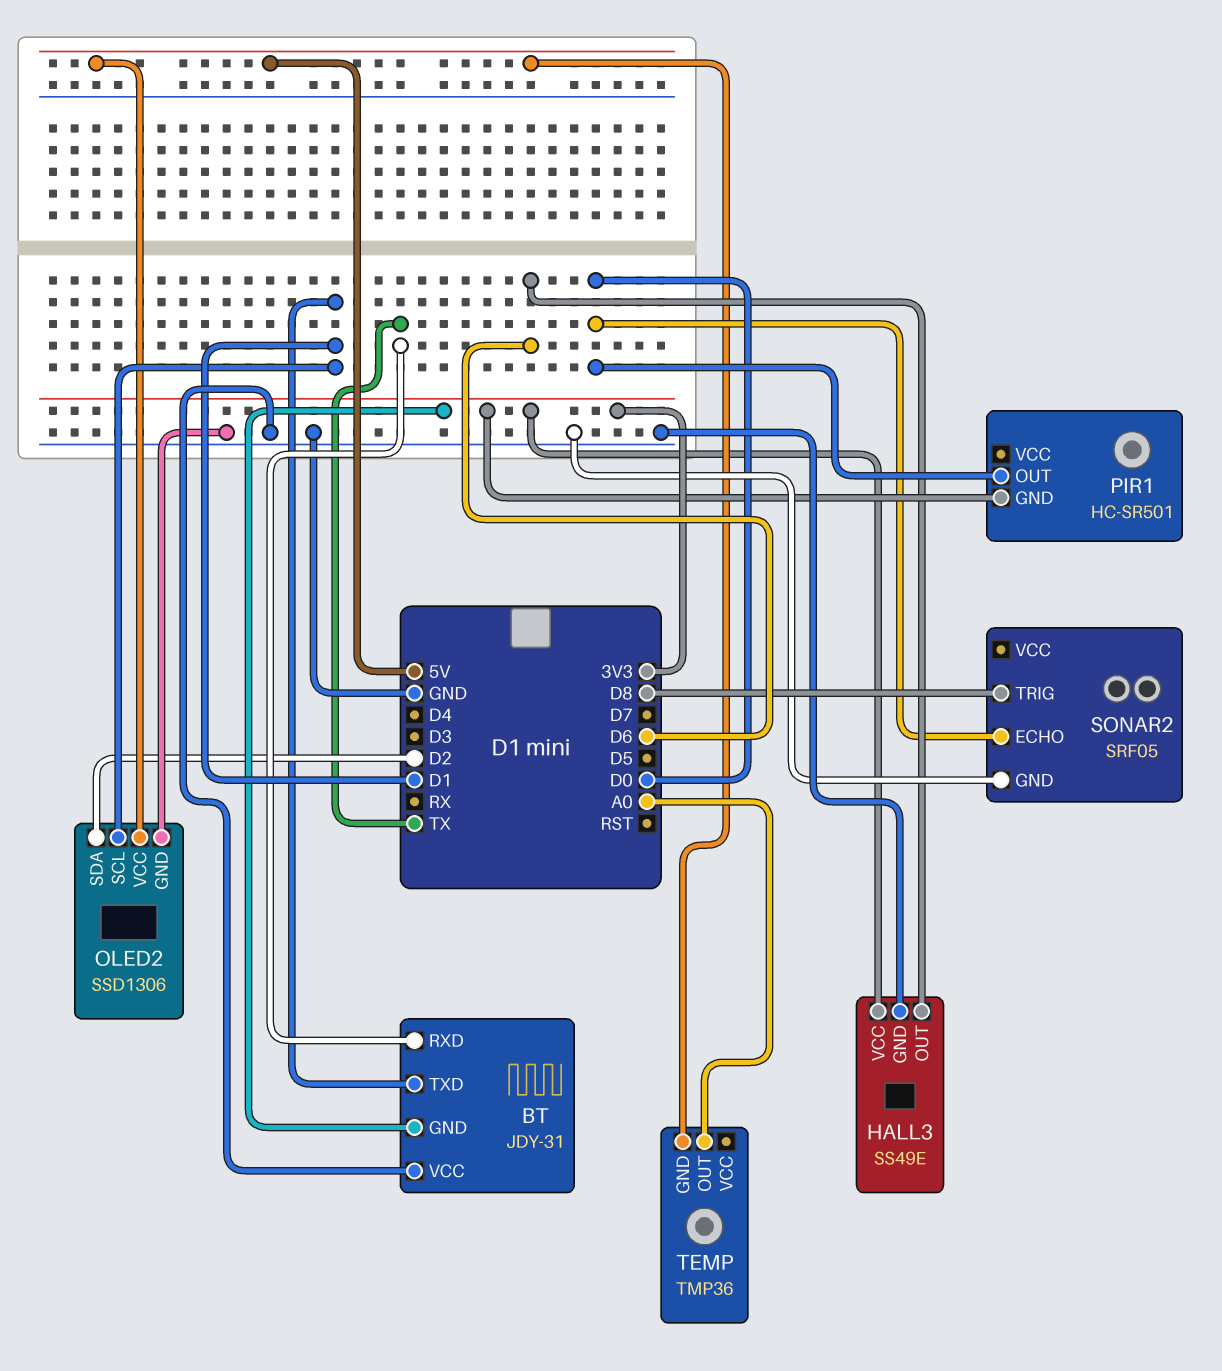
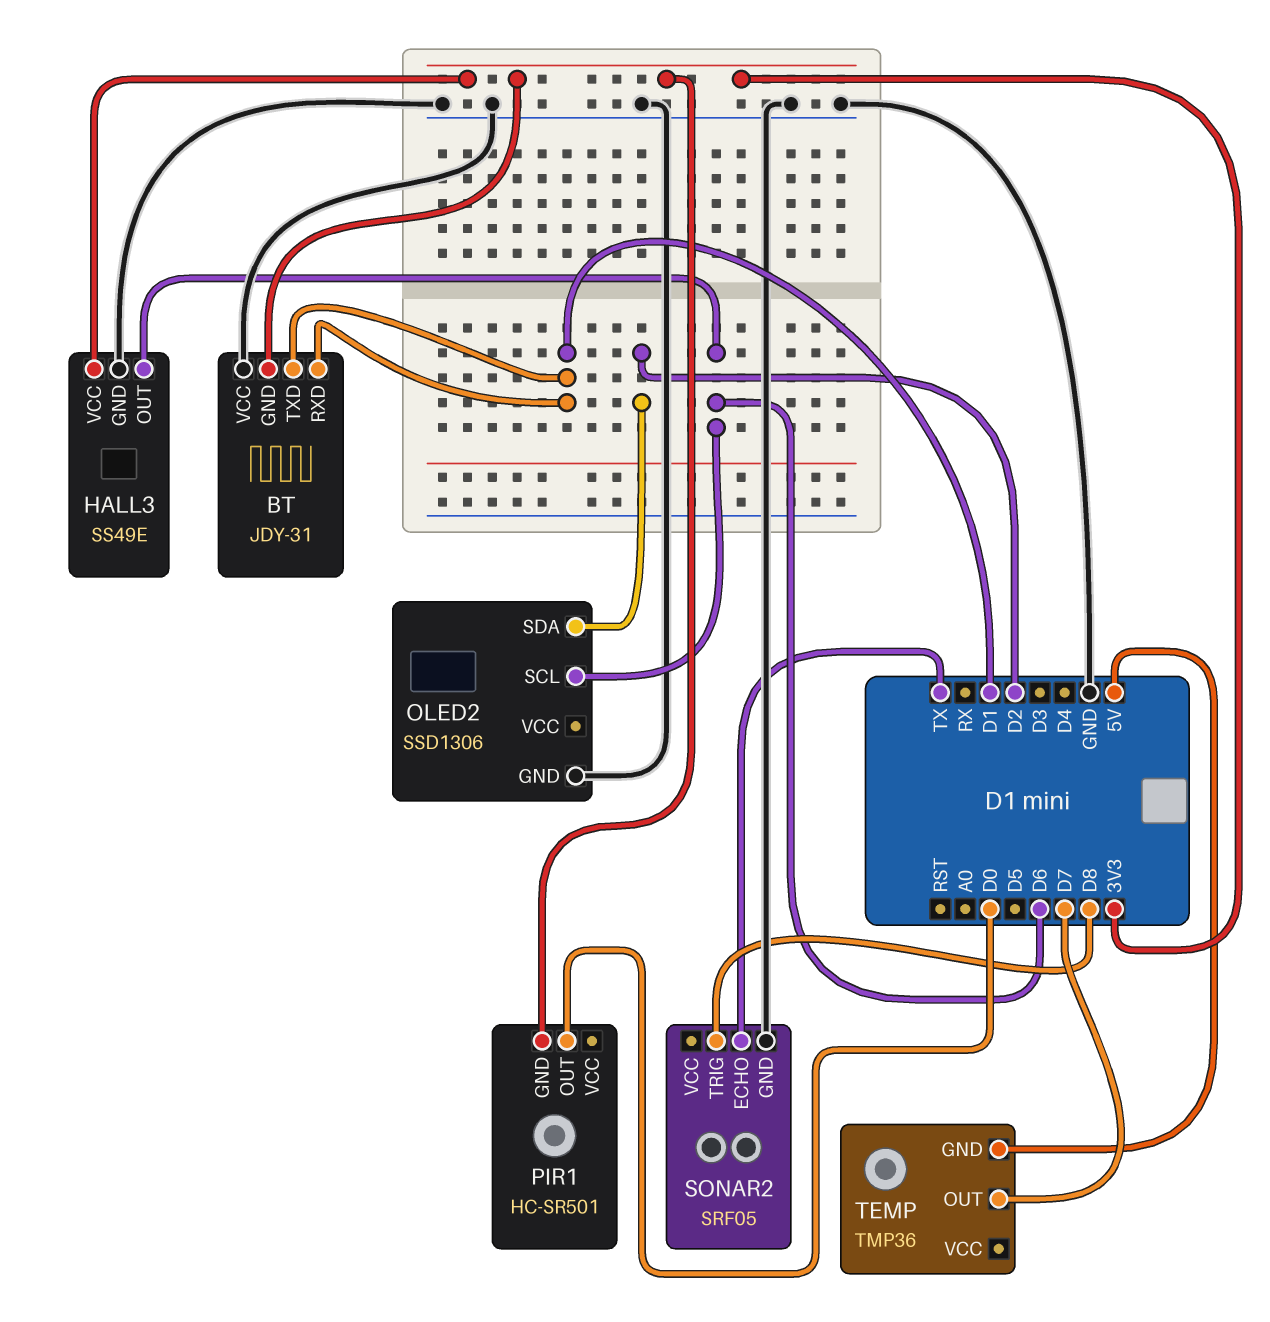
BT pin RXD: TX -> D1
OLED2 pin SCL: D1 -> D6
OLED2 pin VCC: 5V -> none
SONAR2 pin ECHO: D0 -> TX
TEMP pin OUT: A0 -> D7

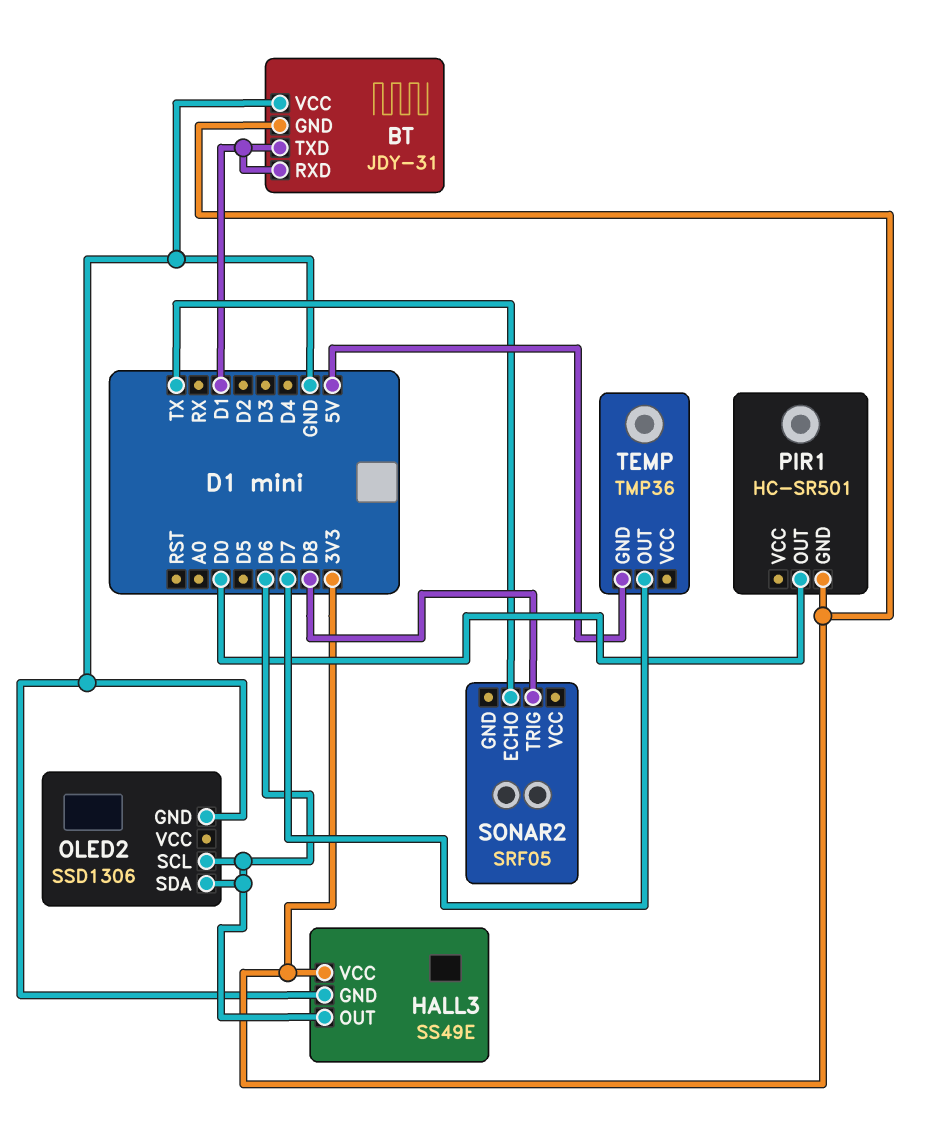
OLED2 pin SDA: D2 -> D6
SONAR2 pin GND: GND -> none

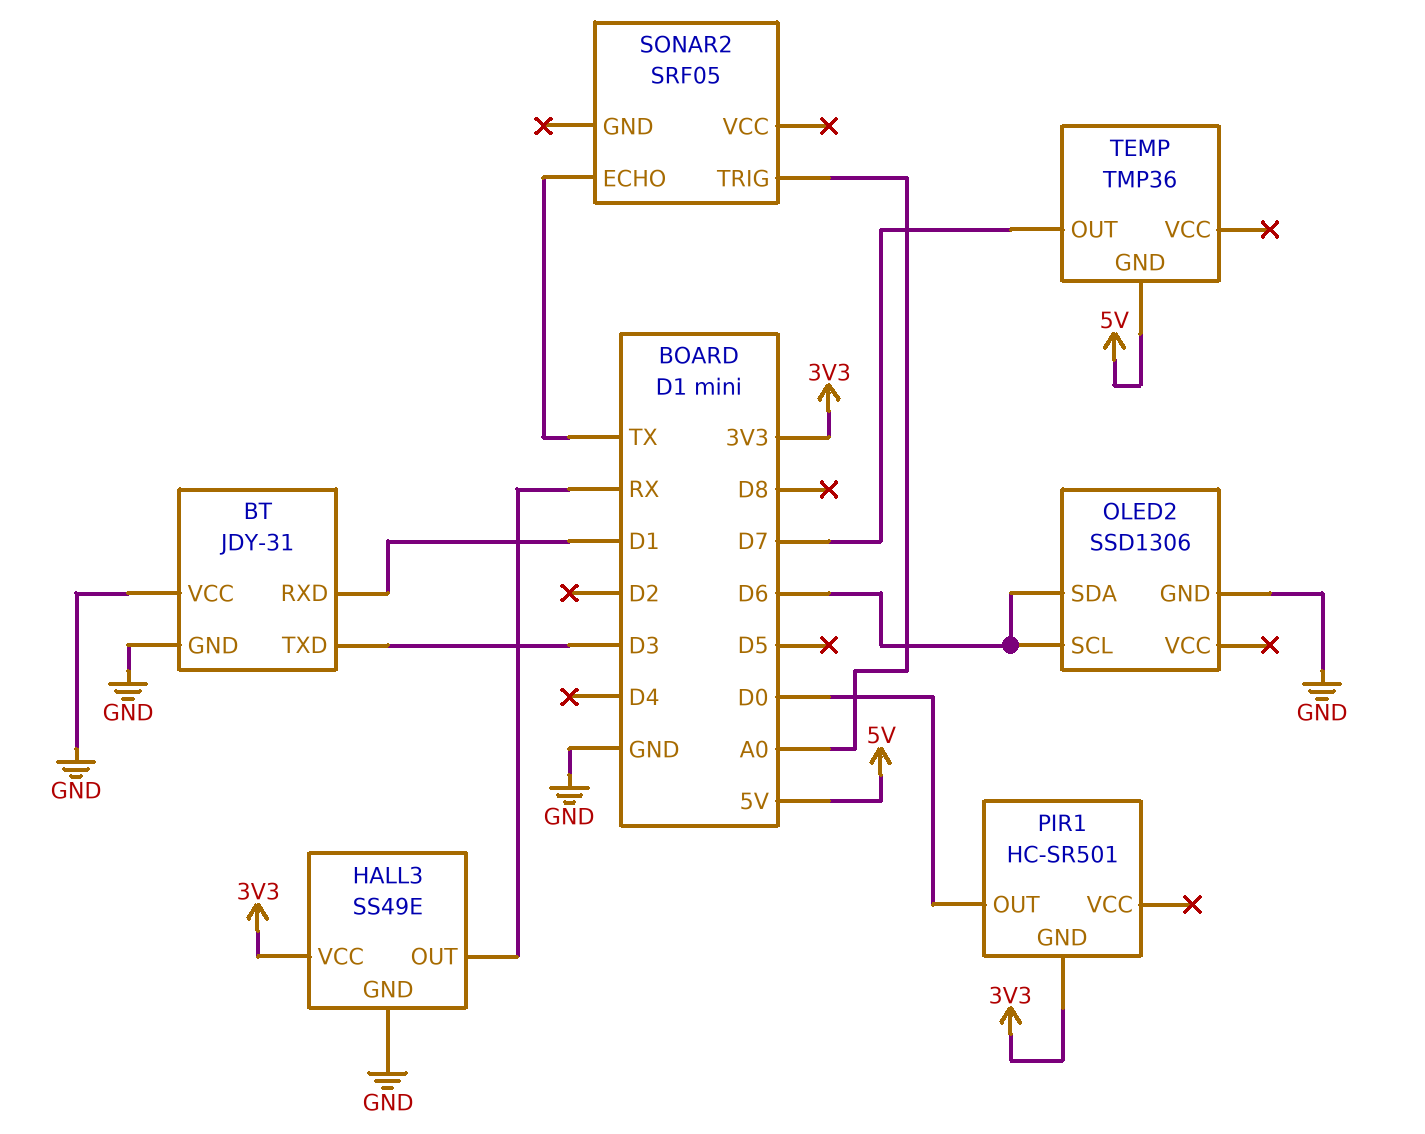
BT pin GND: 3V3 -> GND
BT pin TXD: D1 -> D3
HALL3 pin OUT: D6 -> RX
SONAR2 pin TRIG: D8 -> A0

